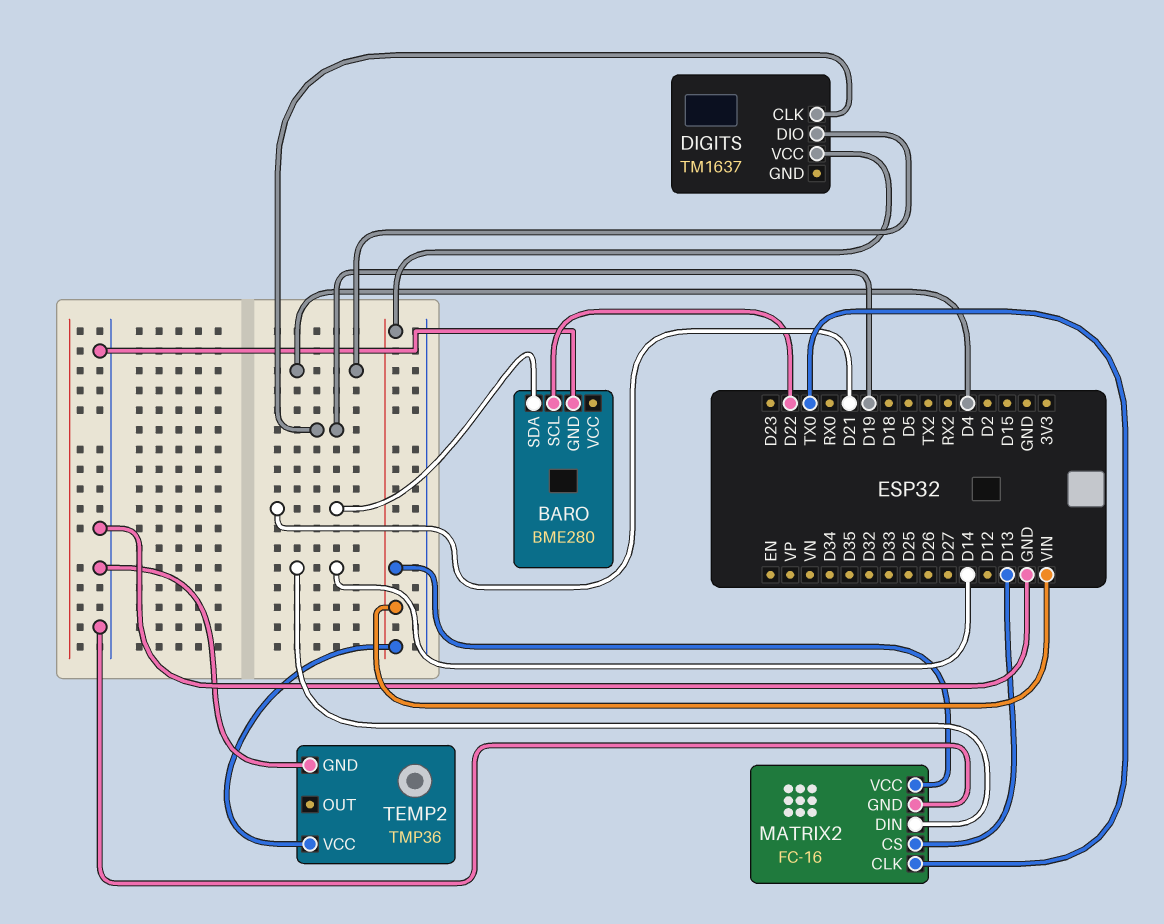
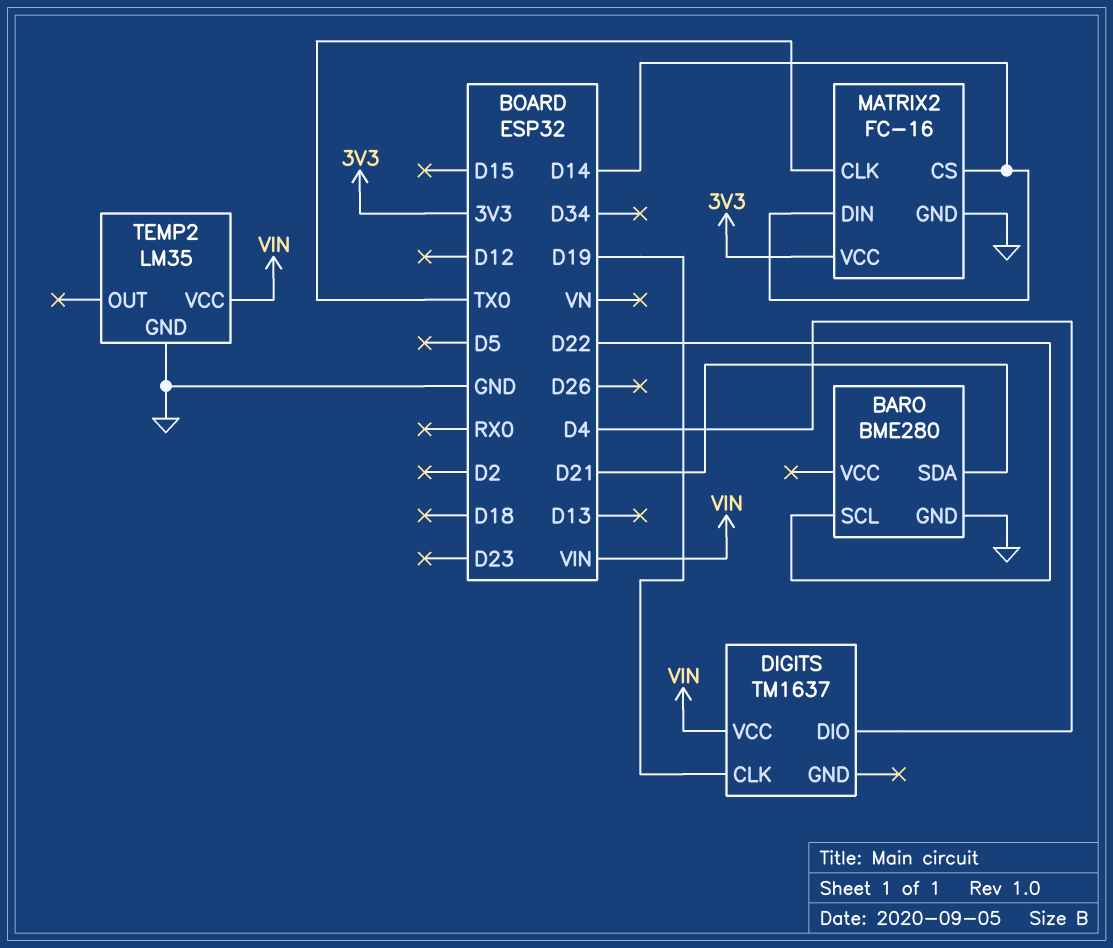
MATRIX2 pin CS: D13 -> D14
MATRIX2 pin VCC: VIN -> 3V3
TEMP2: TMP36 -> LM35

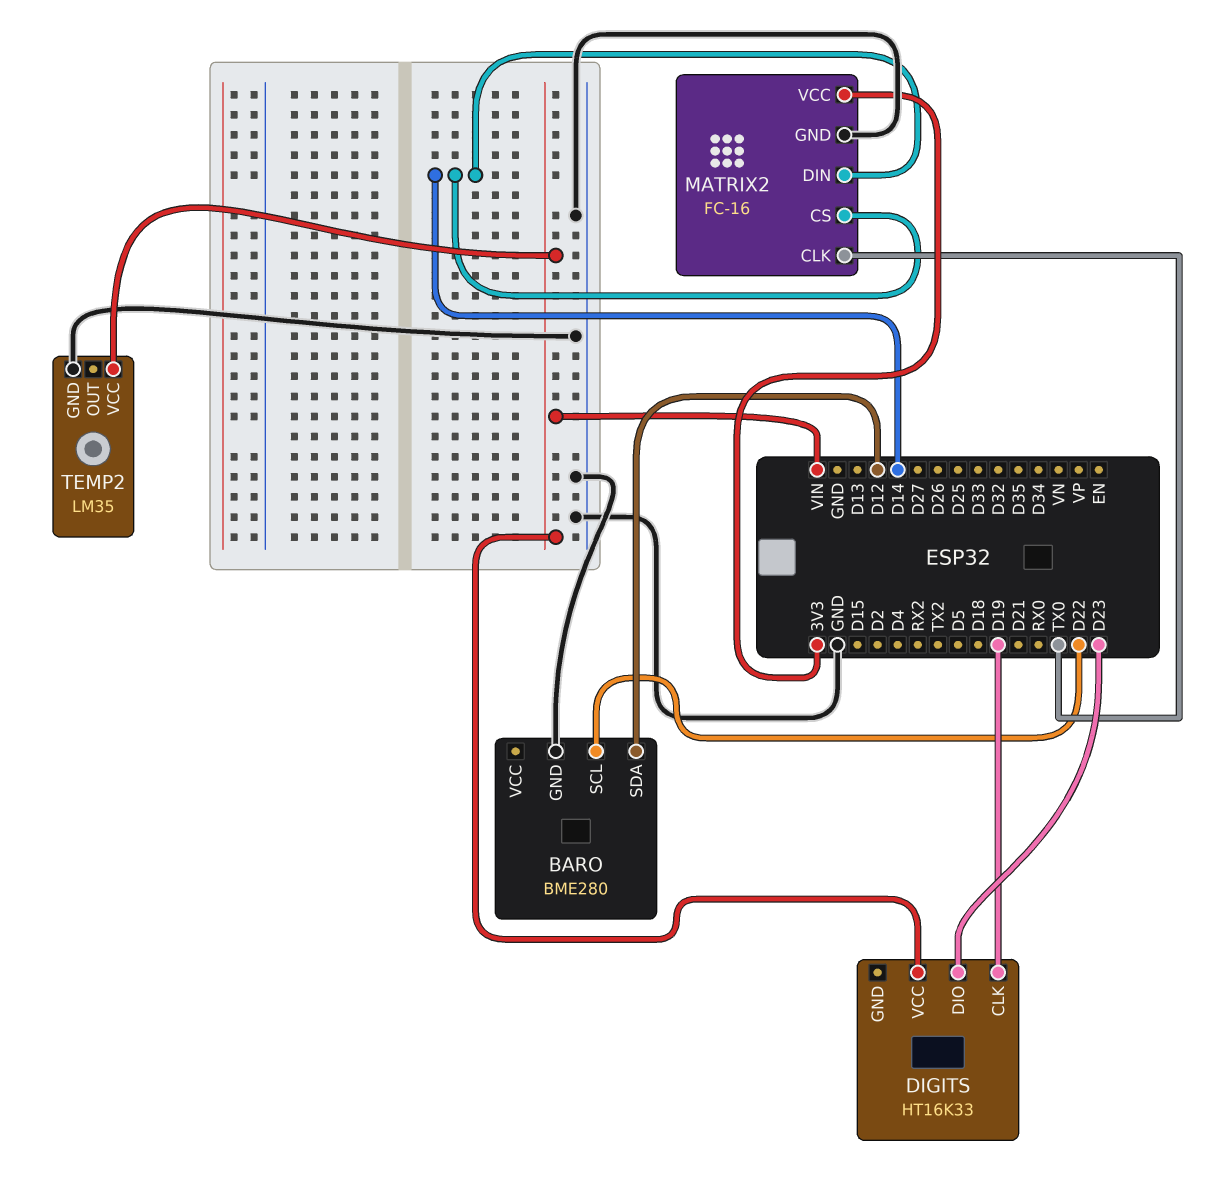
BARO pin SDA: D21 -> D12
DIGITS: TM1637 -> HT16K33
DIGITS pin DIO: D4 -> D23

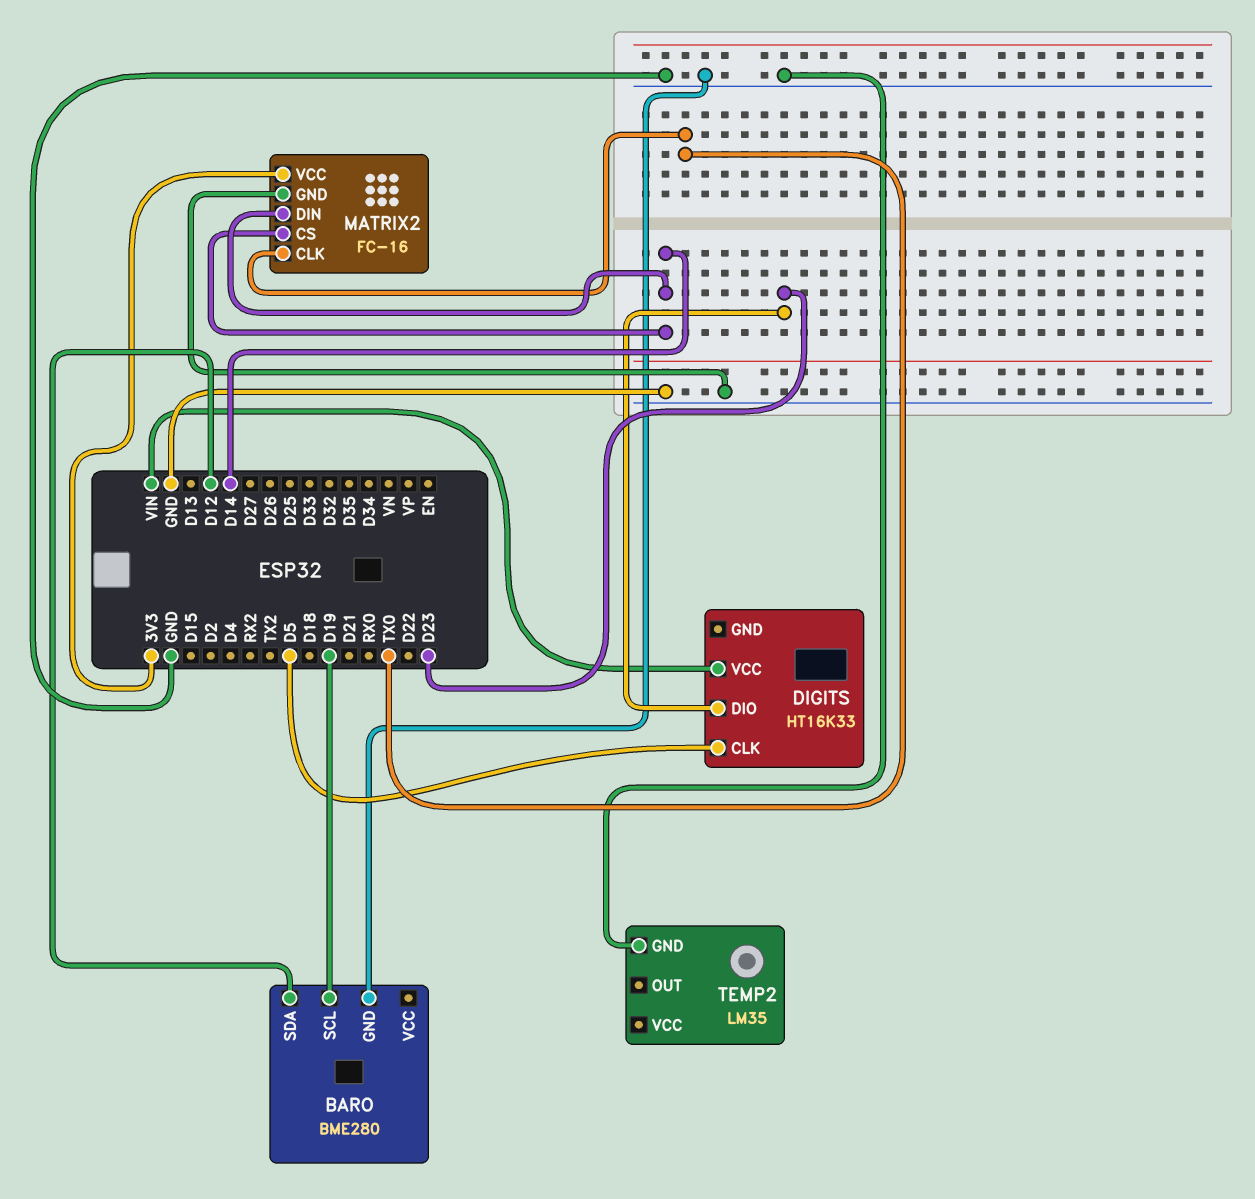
BARO pin SCL: D22 -> D19
DIGITS pin CLK: D19 -> D5
TEMP2 pin VCC: VIN -> none

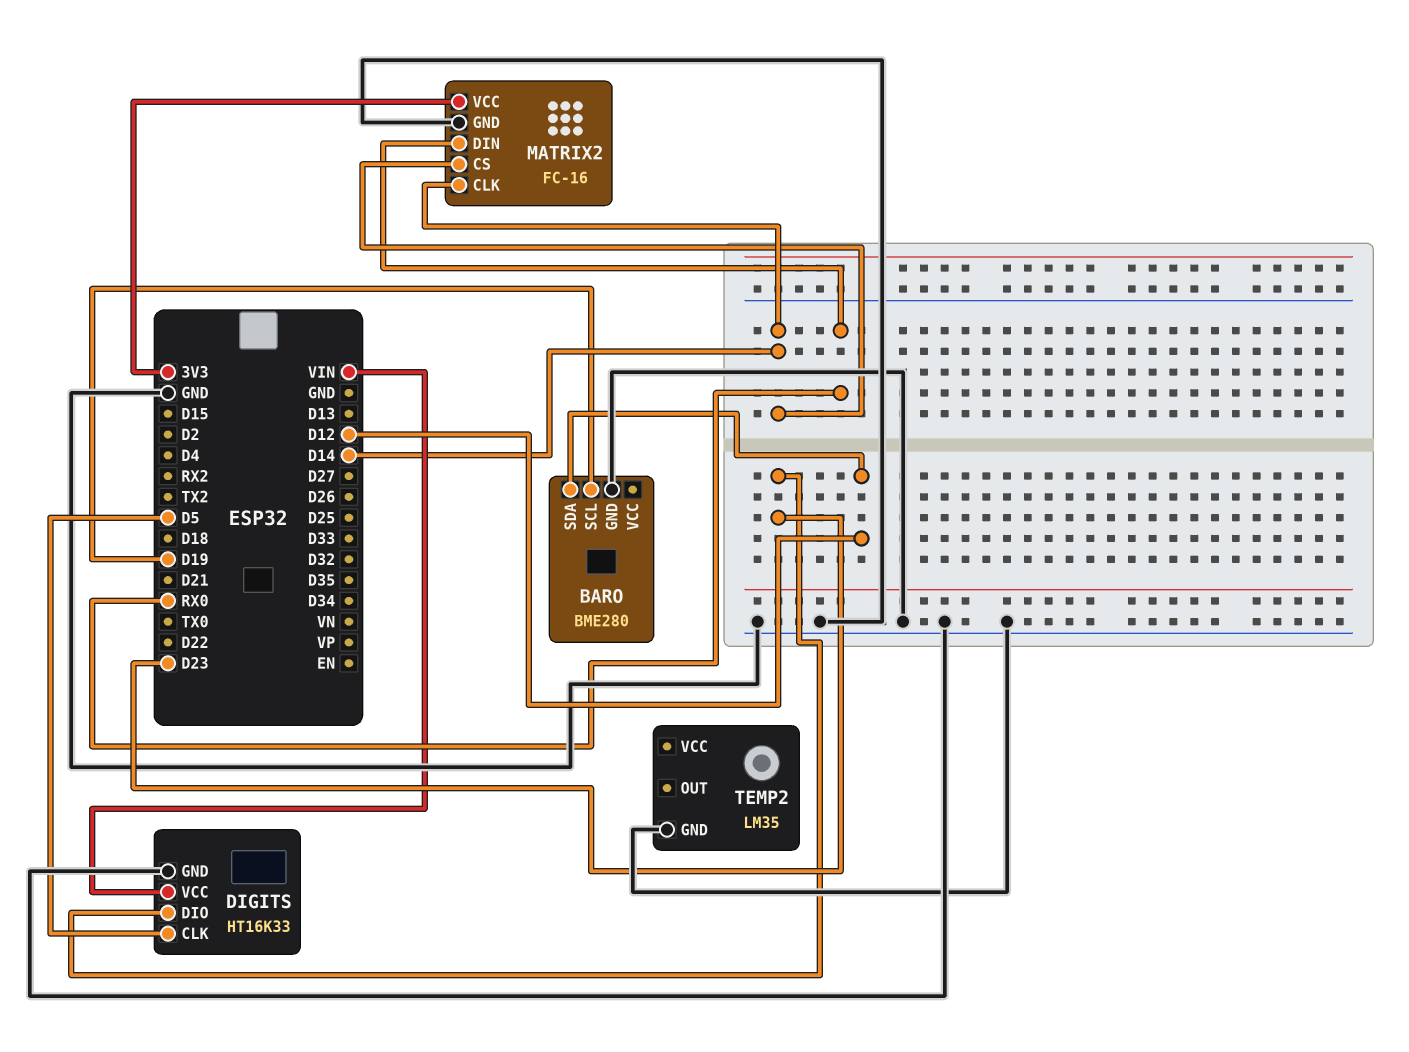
DIGITS pin GND: none -> GND
MATRIX2 pin CLK: TX0 -> D14
MATRIX2 pin DIN: D14 -> RX0

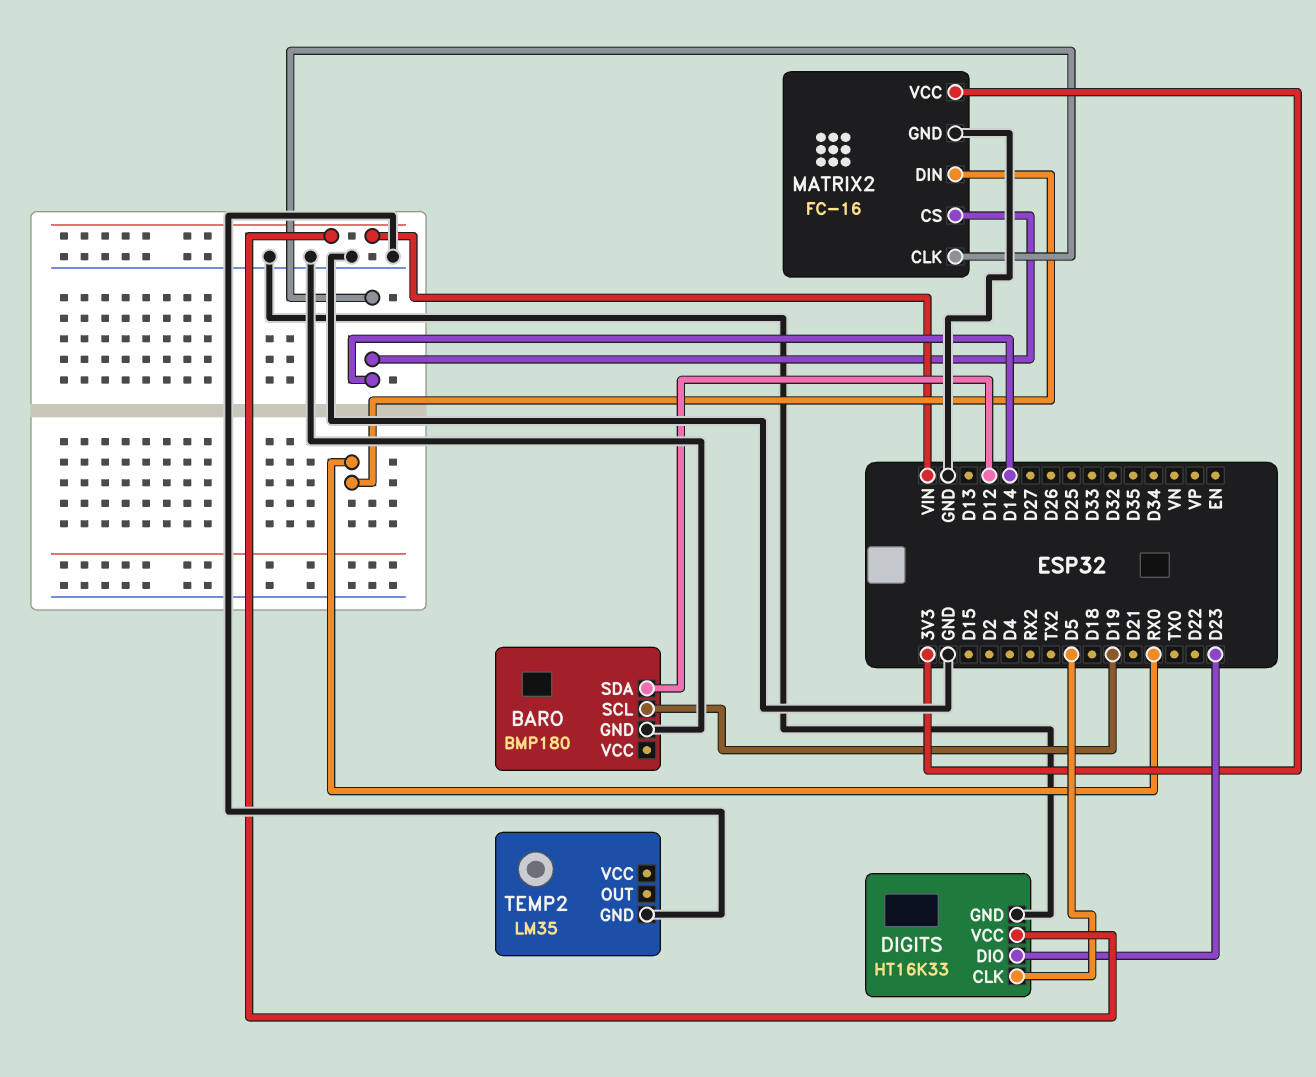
BARO: BME280 -> BMP180

